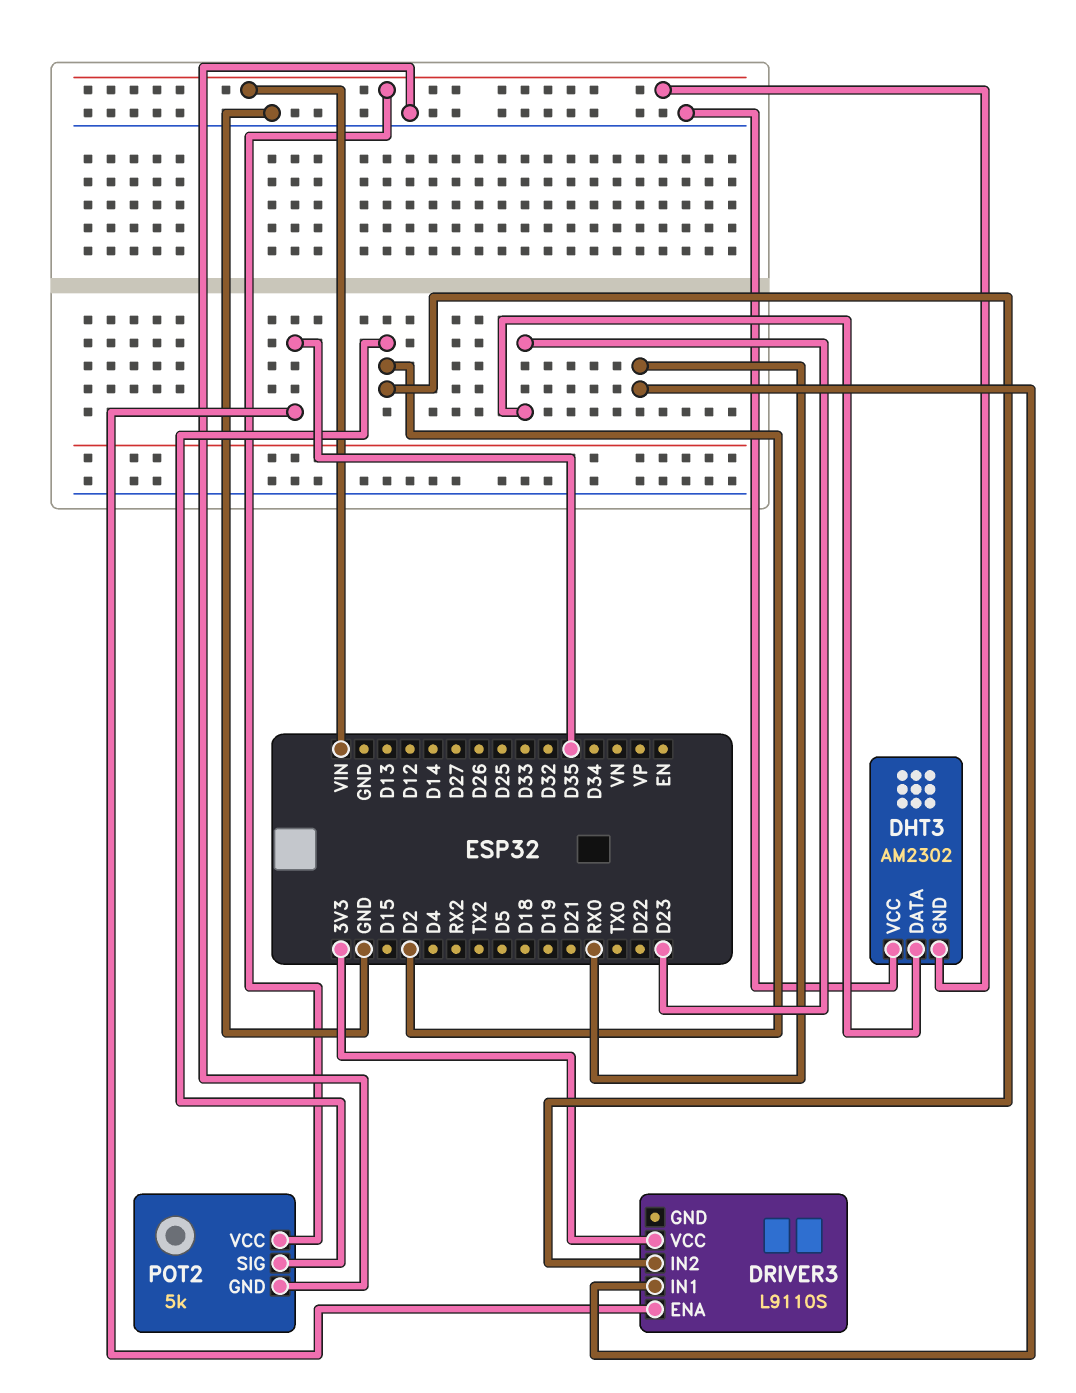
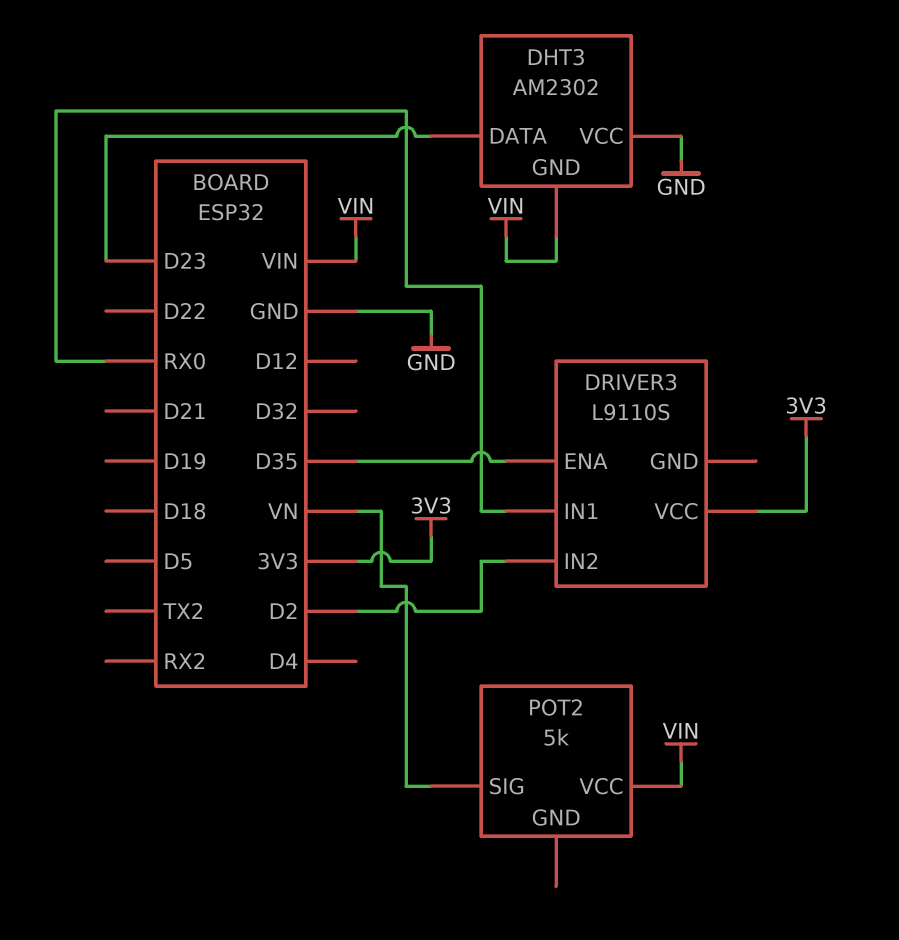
POT2 pin GND: GND -> none
POT2 pin SIG: D2 -> VN

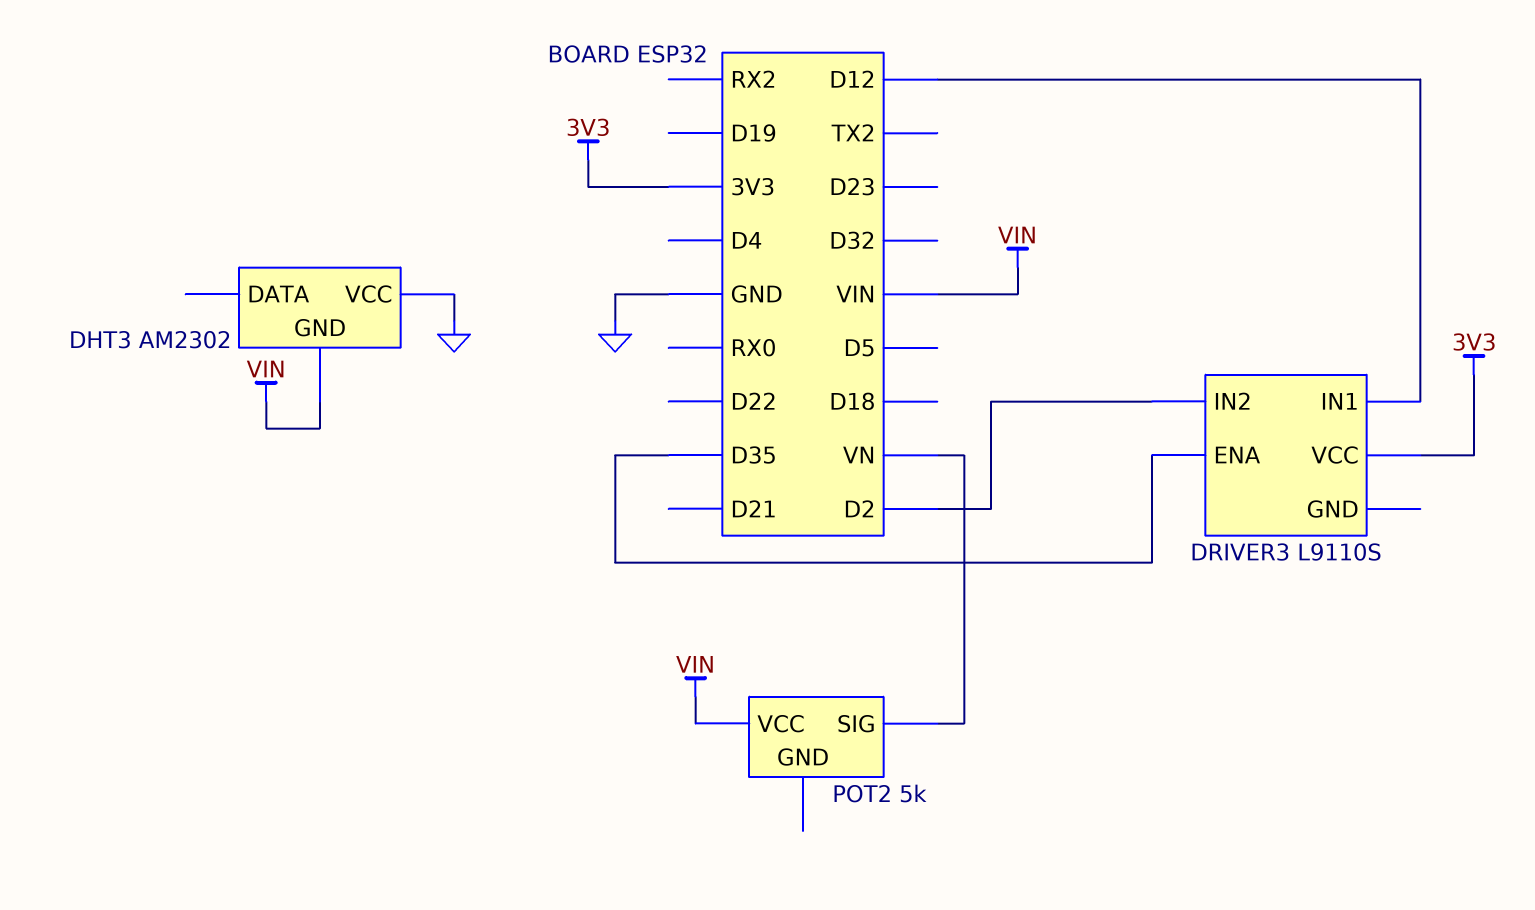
DHT3 pin DATA: D23 -> none
DRIVER3 pin IN1: RX0 -> D12

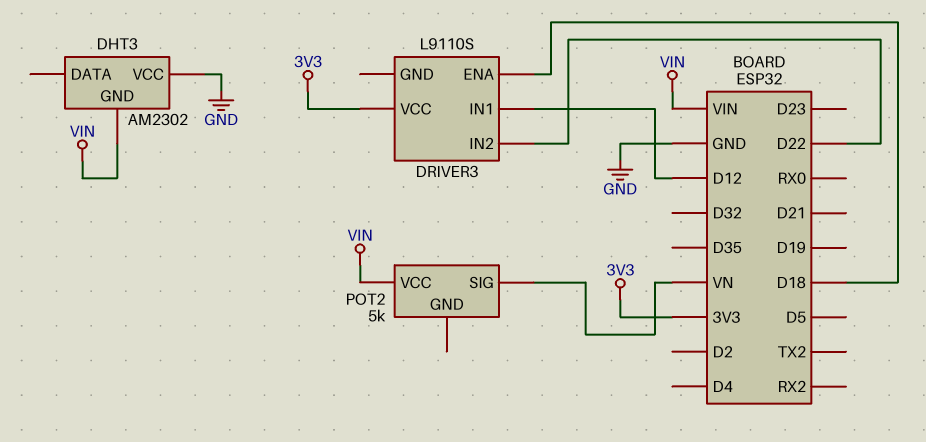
DRIVER3 pin ENA: D35 -> D18
DRIVER3 pin IN2: D2 -> D22

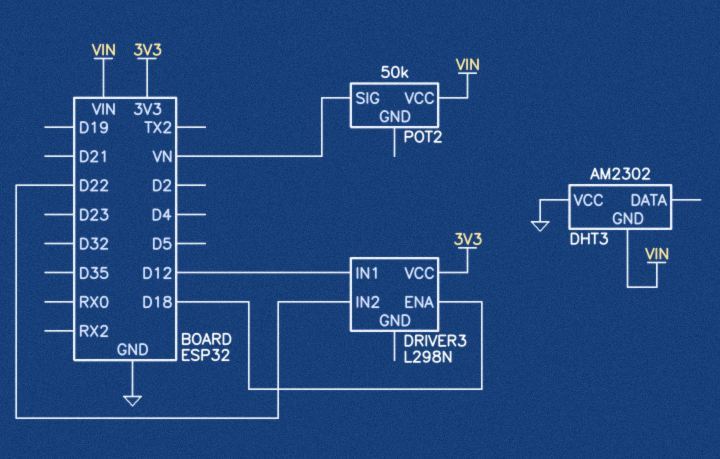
DRIVER3: L9110S -> L298N
POT2: 5k -> 50k

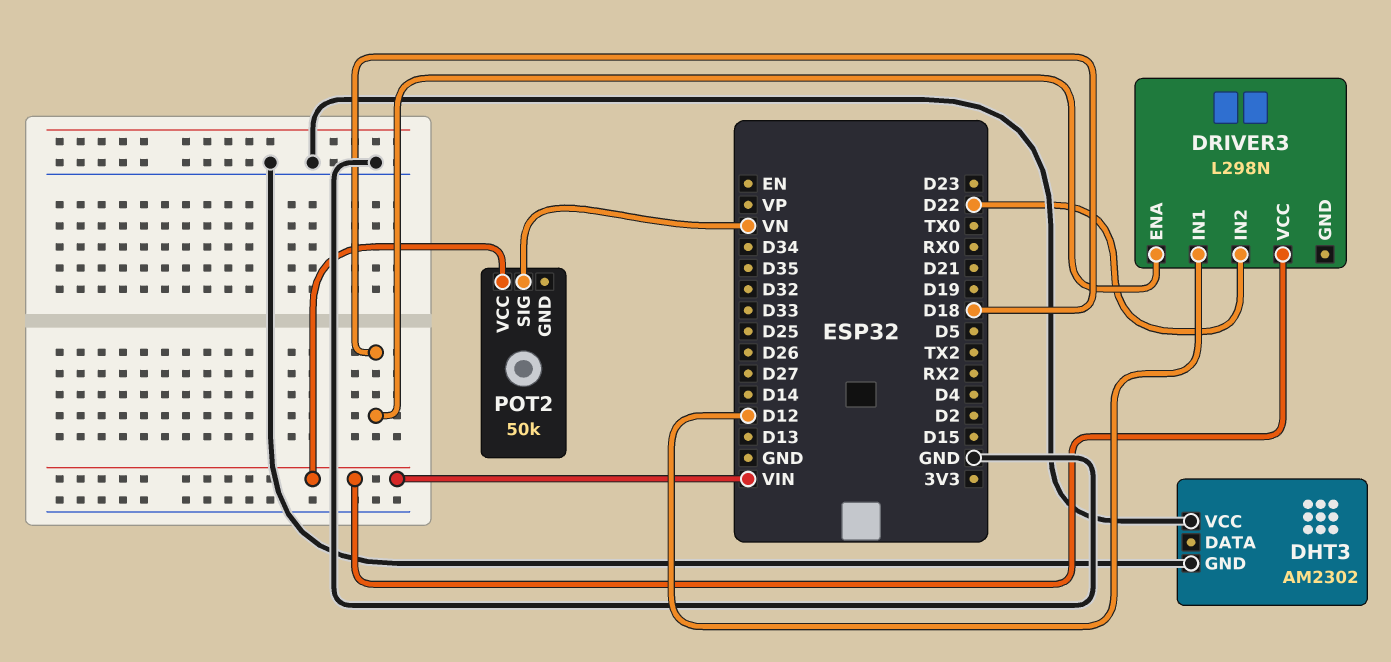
DHT3 pin GND: VIN -> GND
DRIVER3 pin VCC: 3V3 -> VIN

